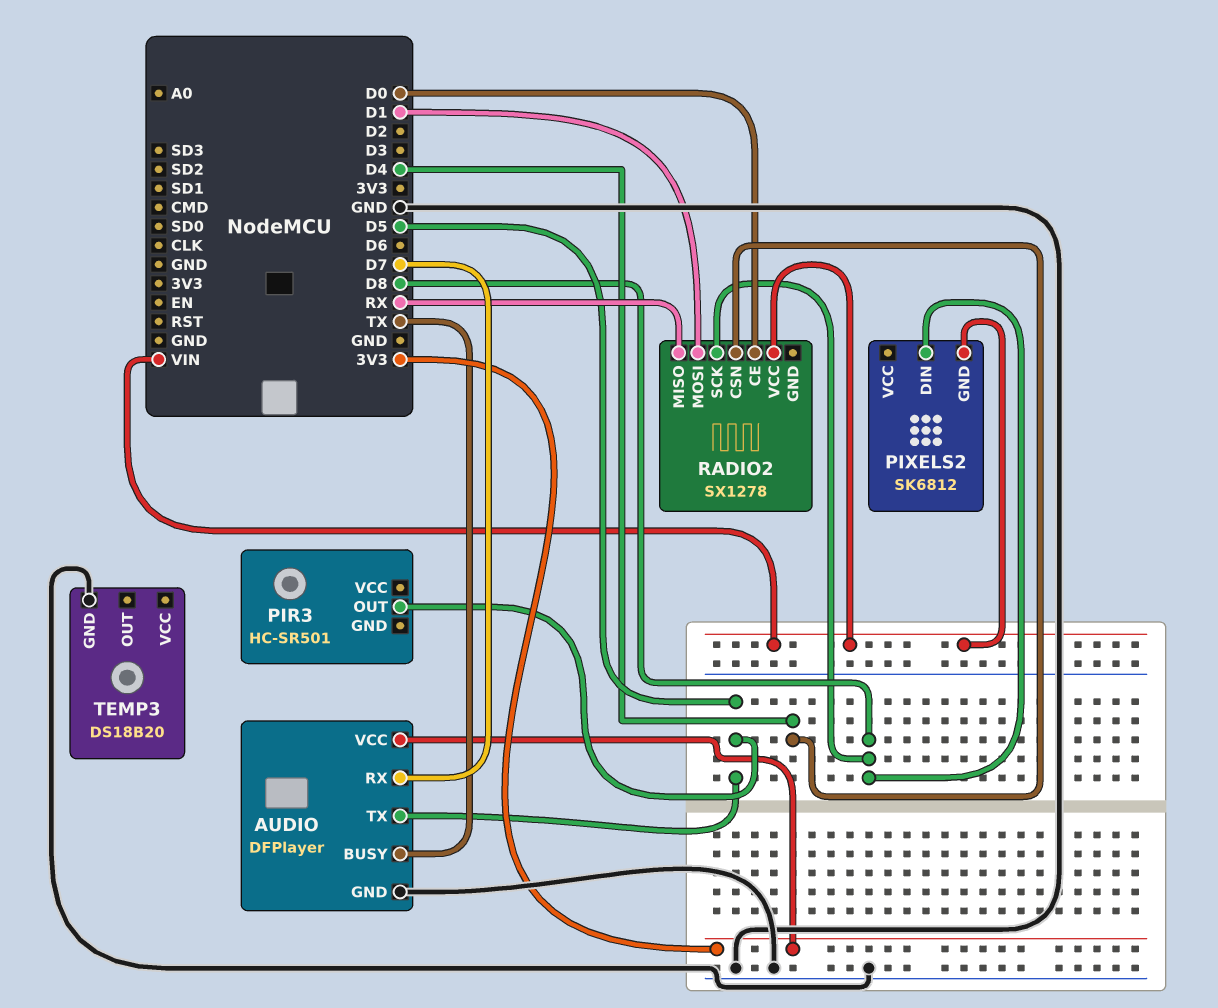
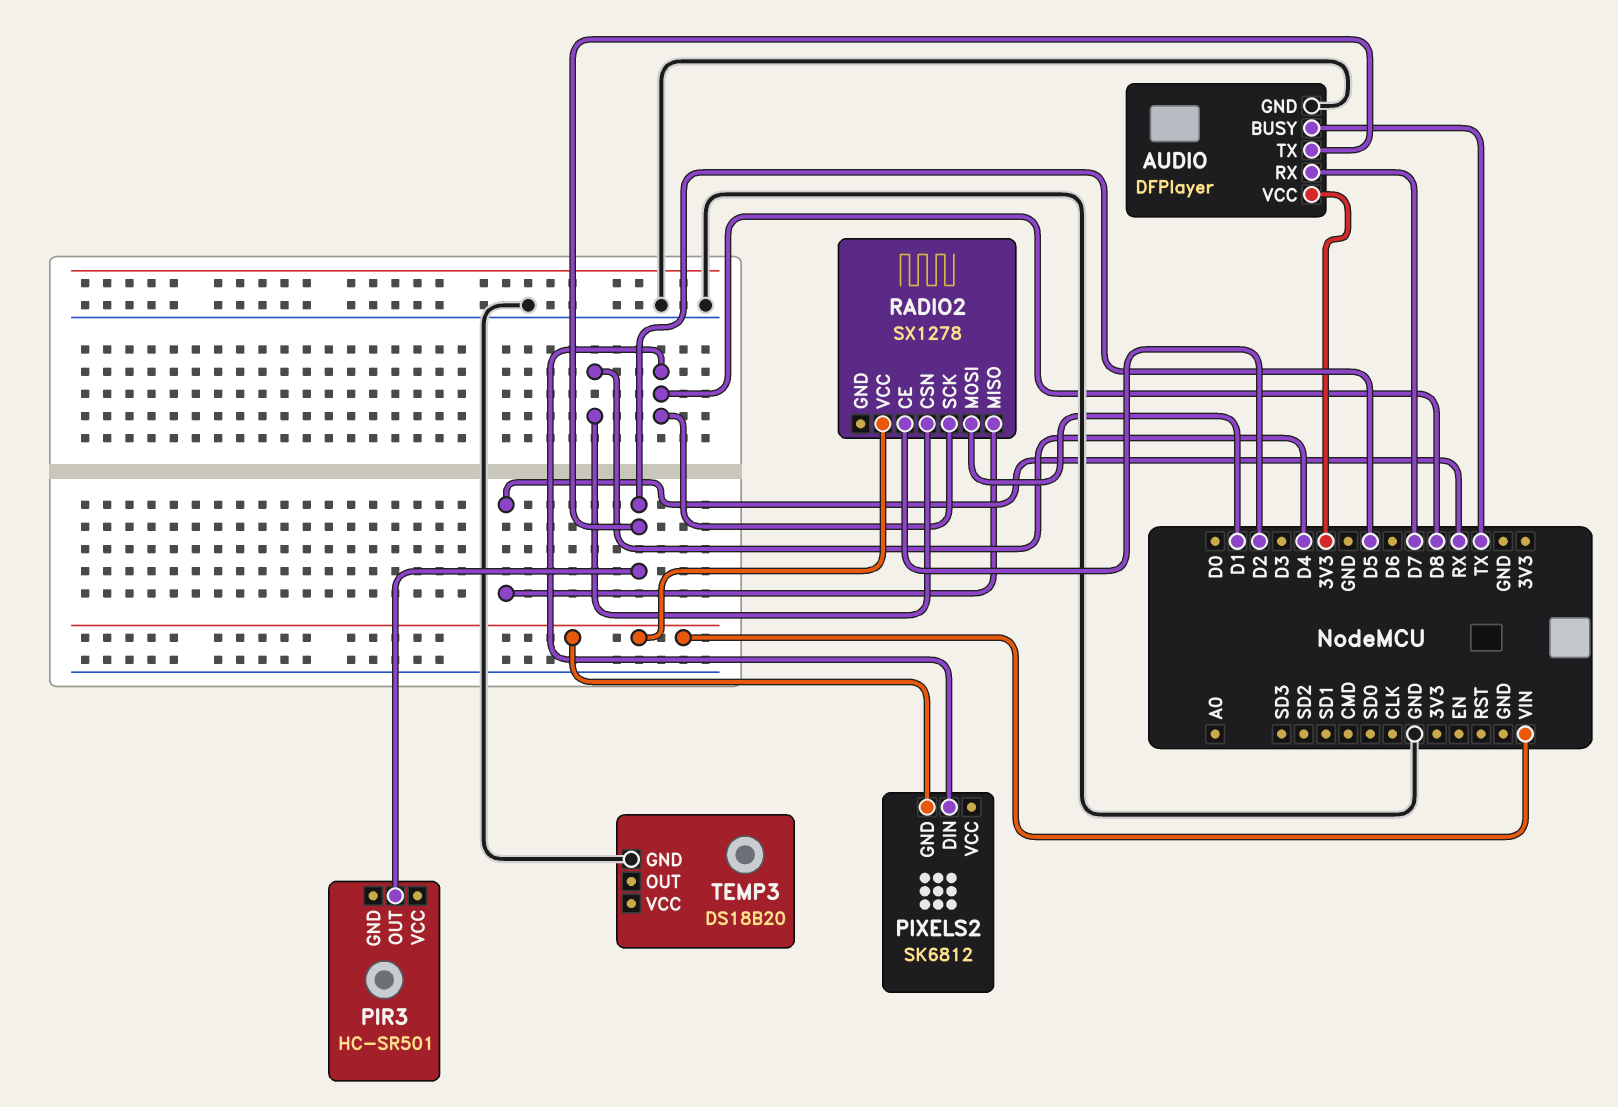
RADIO2 pin CE: D0 -> D2

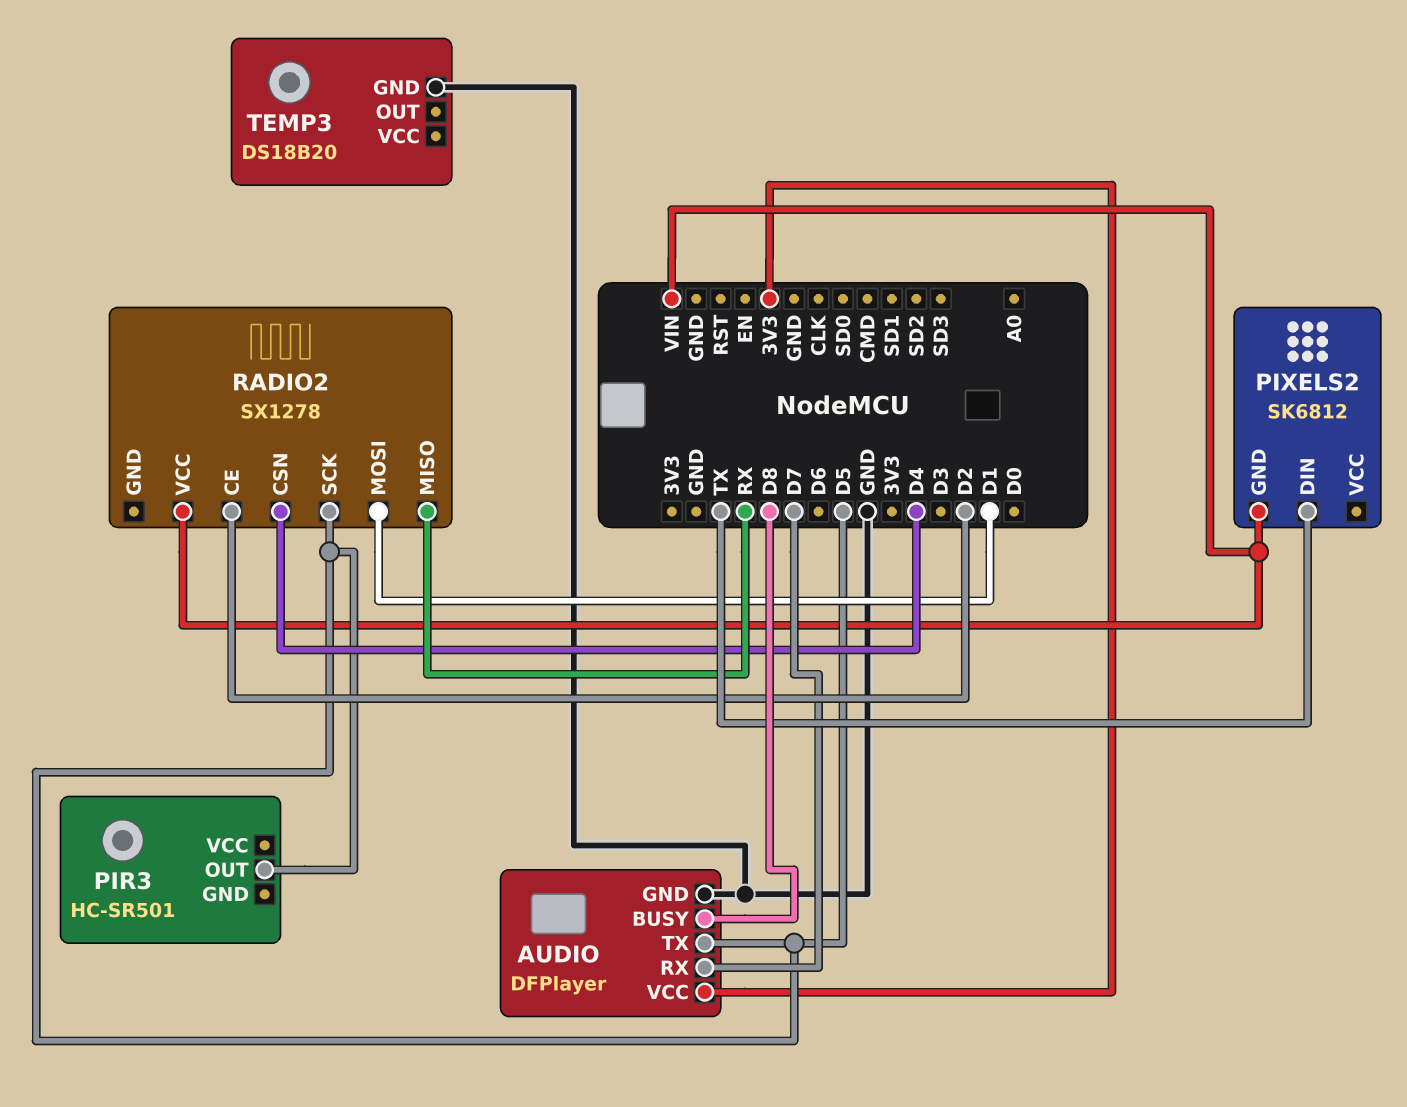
AUDIO pin BUSY: TX -> D8
PIXELS2 pin DIN: D8 -> TX
RADIO2 pin SCK: D8 -> D5

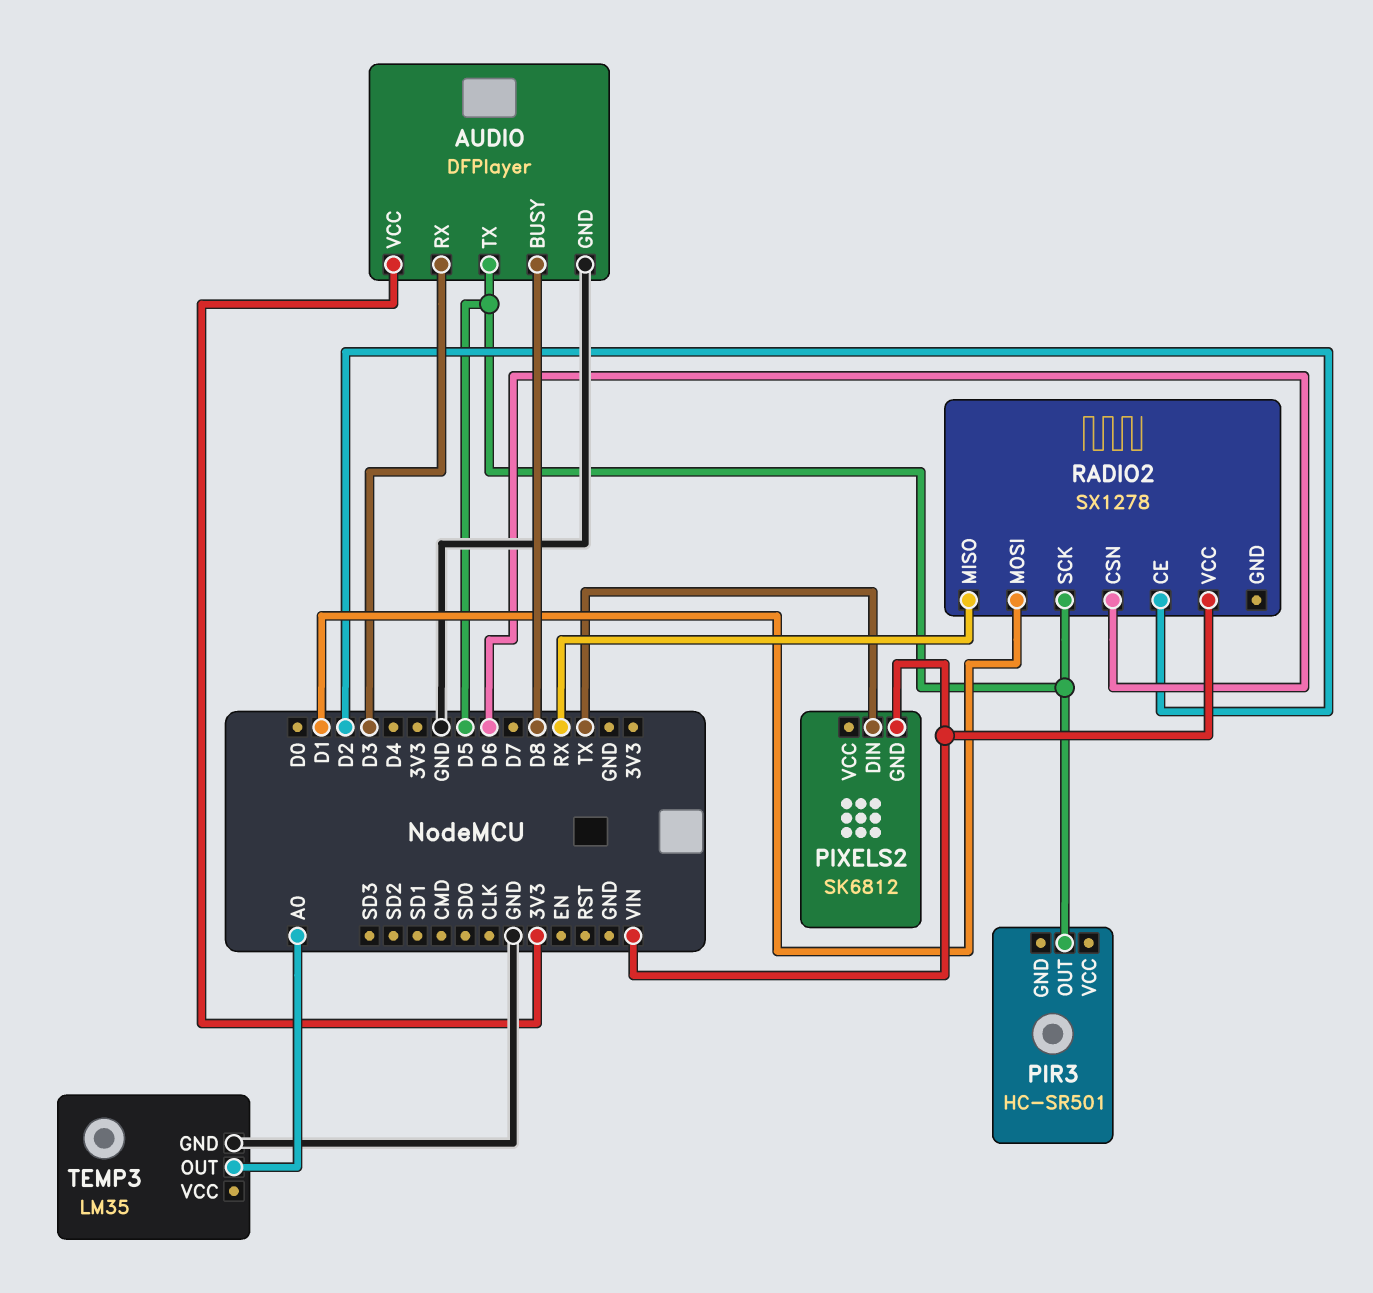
AUDIO pin RX: D7 -> D3
RADIO2 pin CSN: D4 -> D6
TEMP3: DS18B20 -> LM35
TEMP3 pin OUT: none -> A0

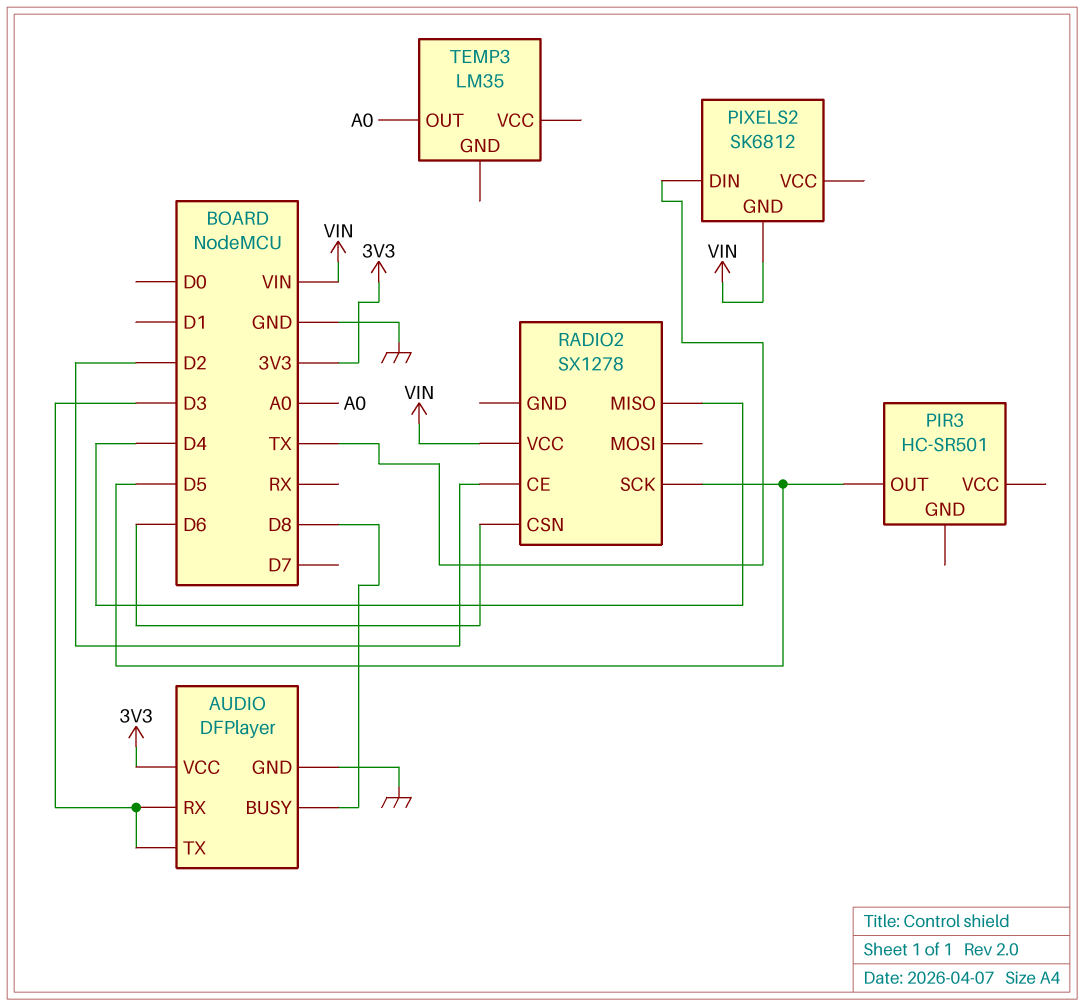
AUDIO pin TX: D5 -> D3
RADIO2 pin MISO: RX -> D4
RADIO2 pin MOSI: D1 -> none
TEMP3 pin GND: GND -> none

